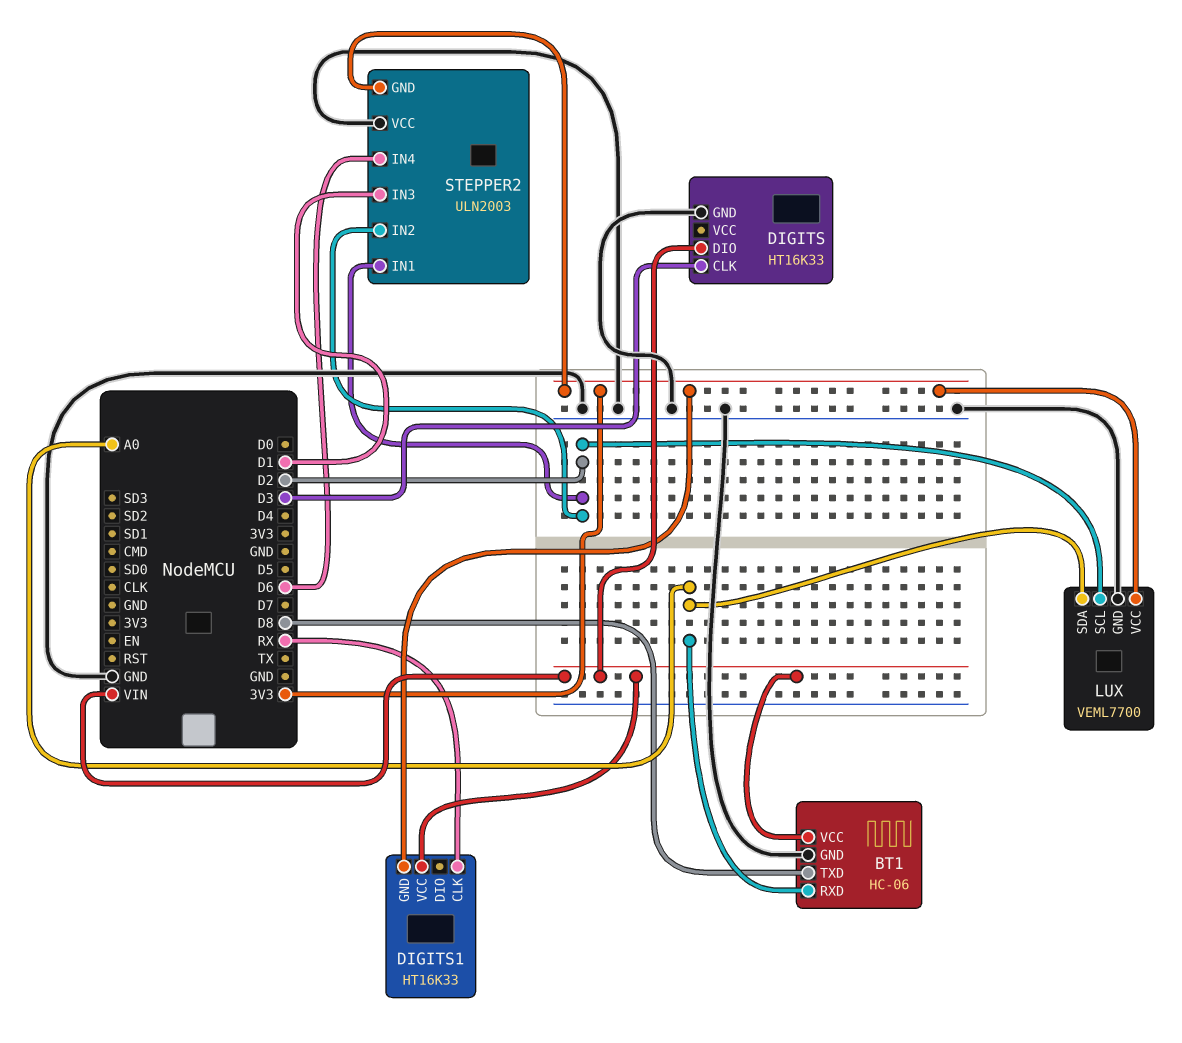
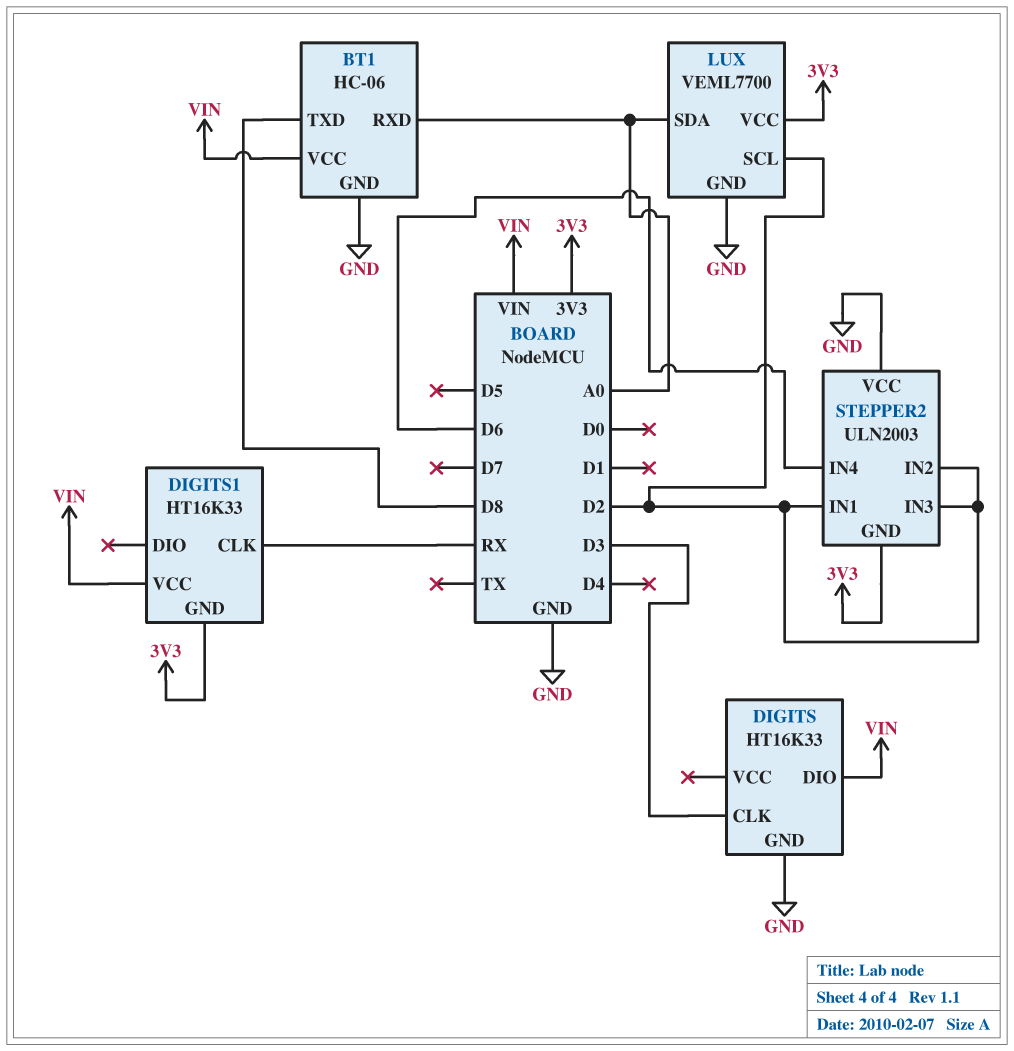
STEPPER2 pin IN3: D1 -> D2

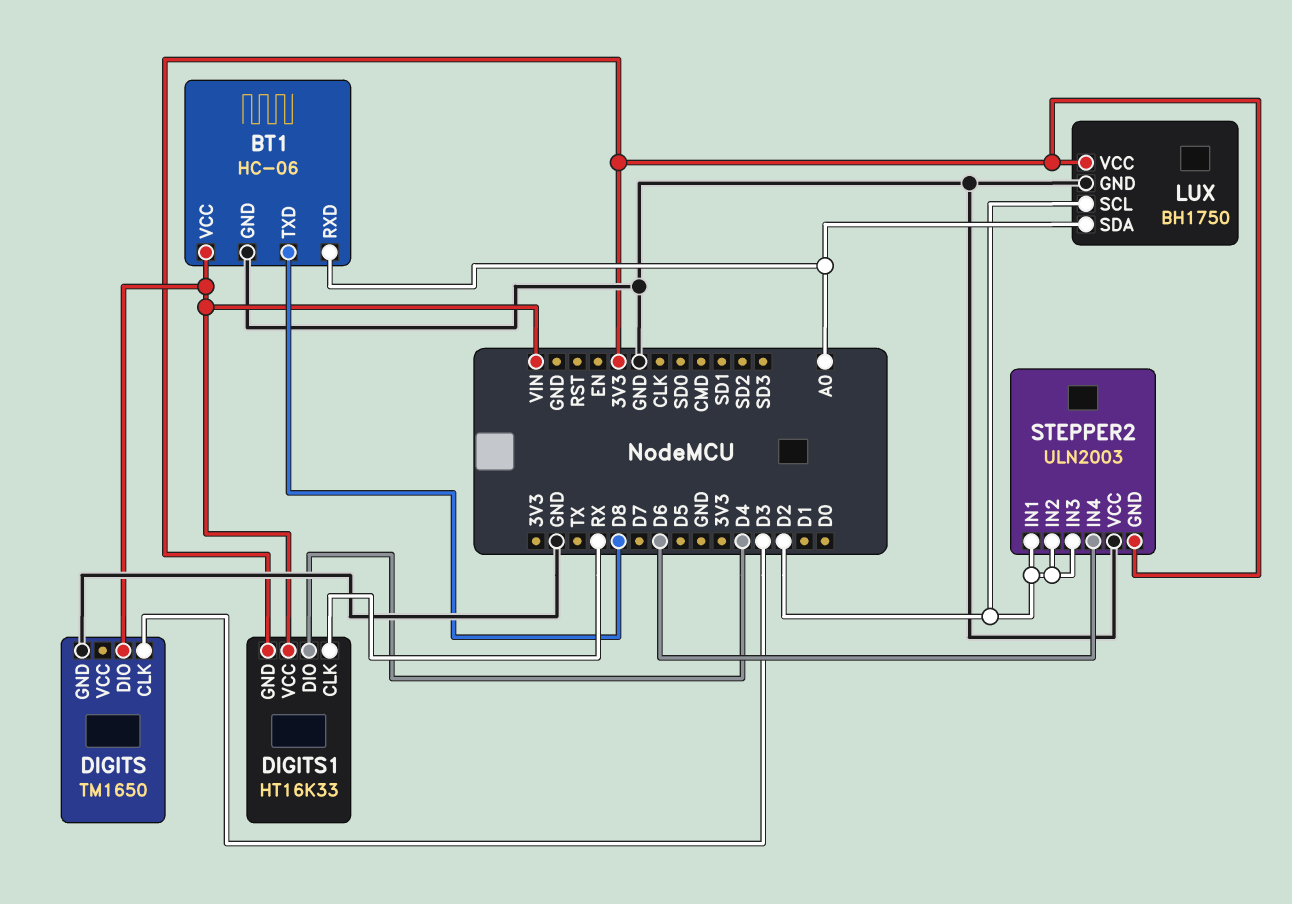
DIGITS: HT16K33 -> TM1650
DIGITS1 pin DIO: none -> D4
LUX: VEML7700 -> BH1750

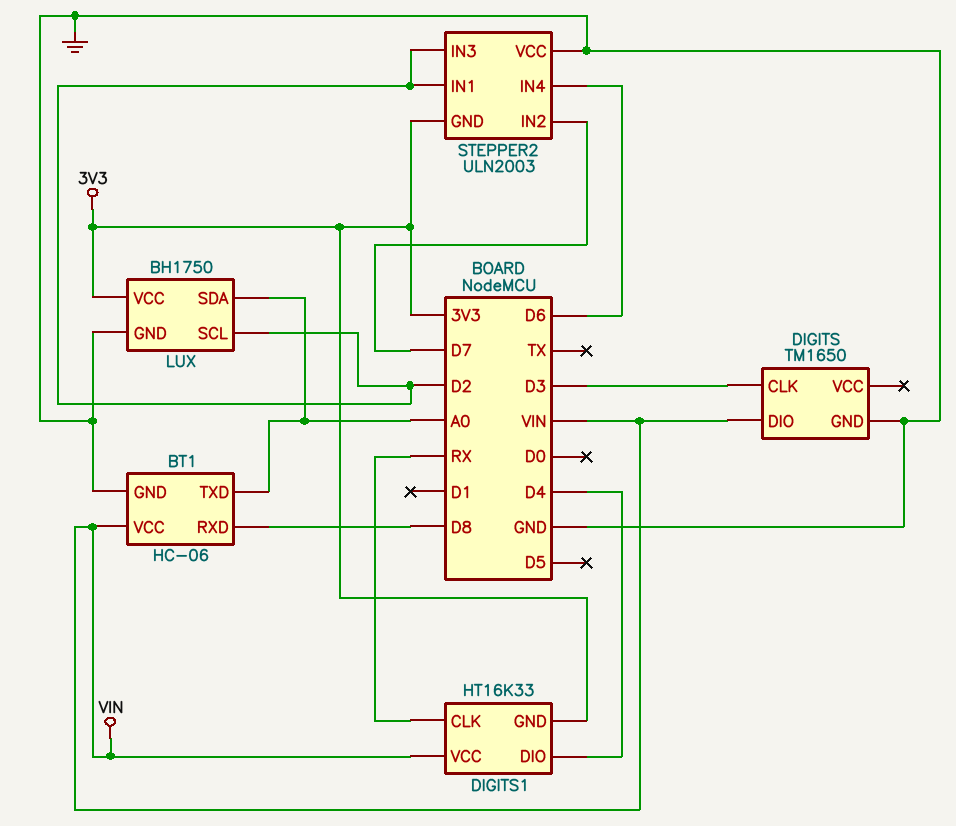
BT1 pin RXD: A0 -> D8
BT1 pin TXD: D8 -> A0
STEPPER2 pin IN2: D2 -> D7

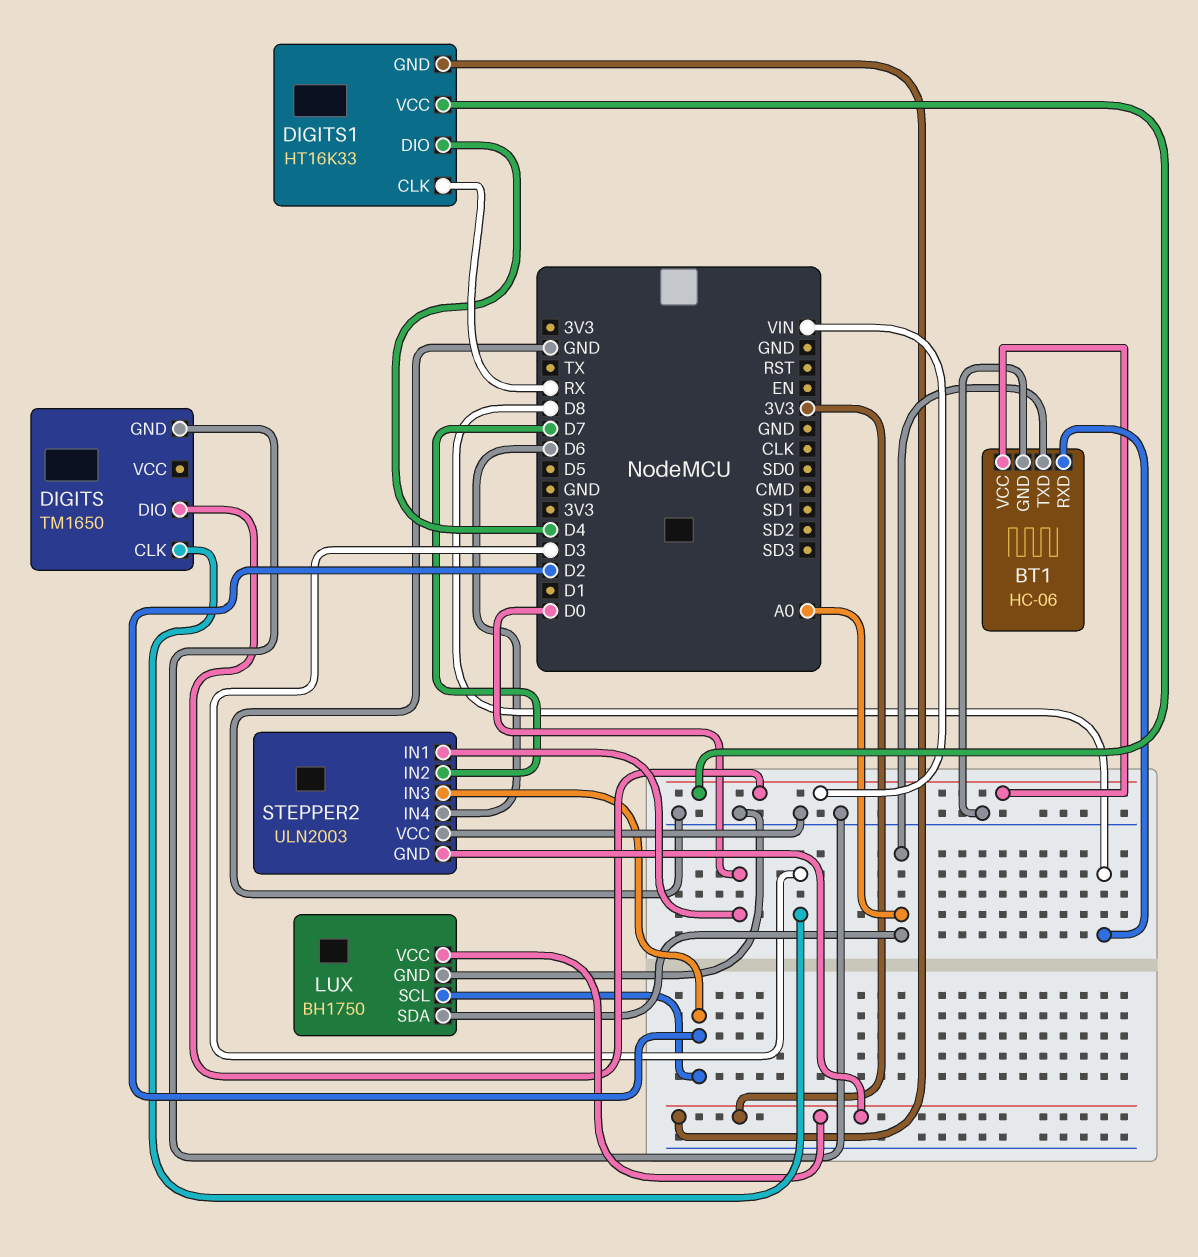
STEPPER2 pin IN1: D2 -> D0

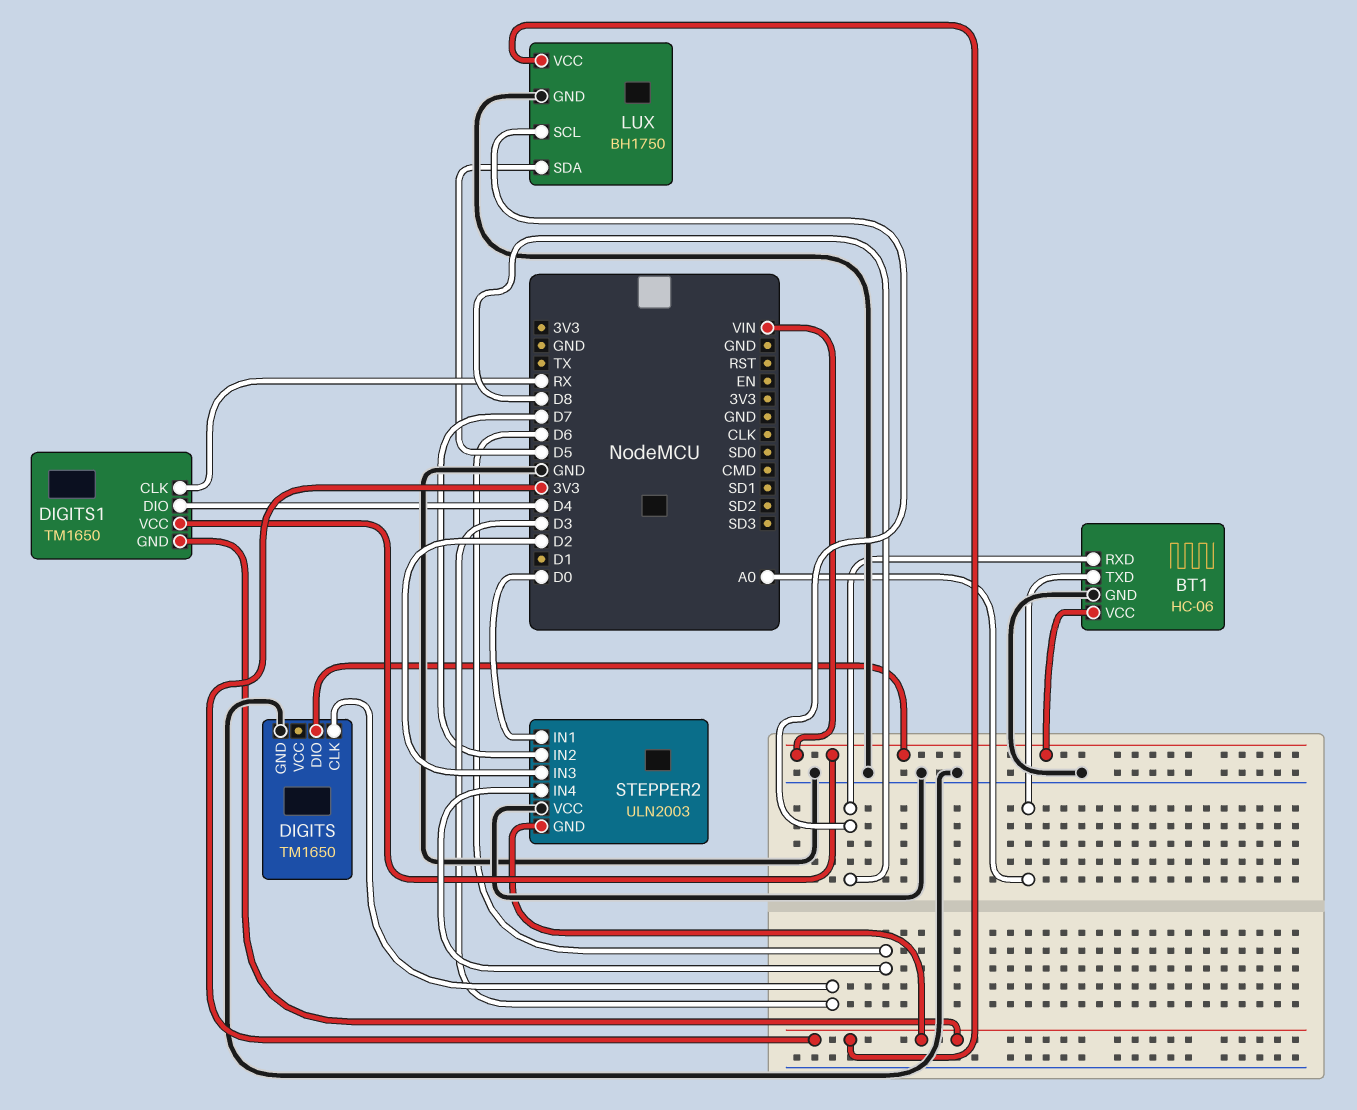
DIGITS1: HT16K33 -> TM1650
LUX pin SCL: D2 -> D8
LUX pin SDA: A0 -> D5

